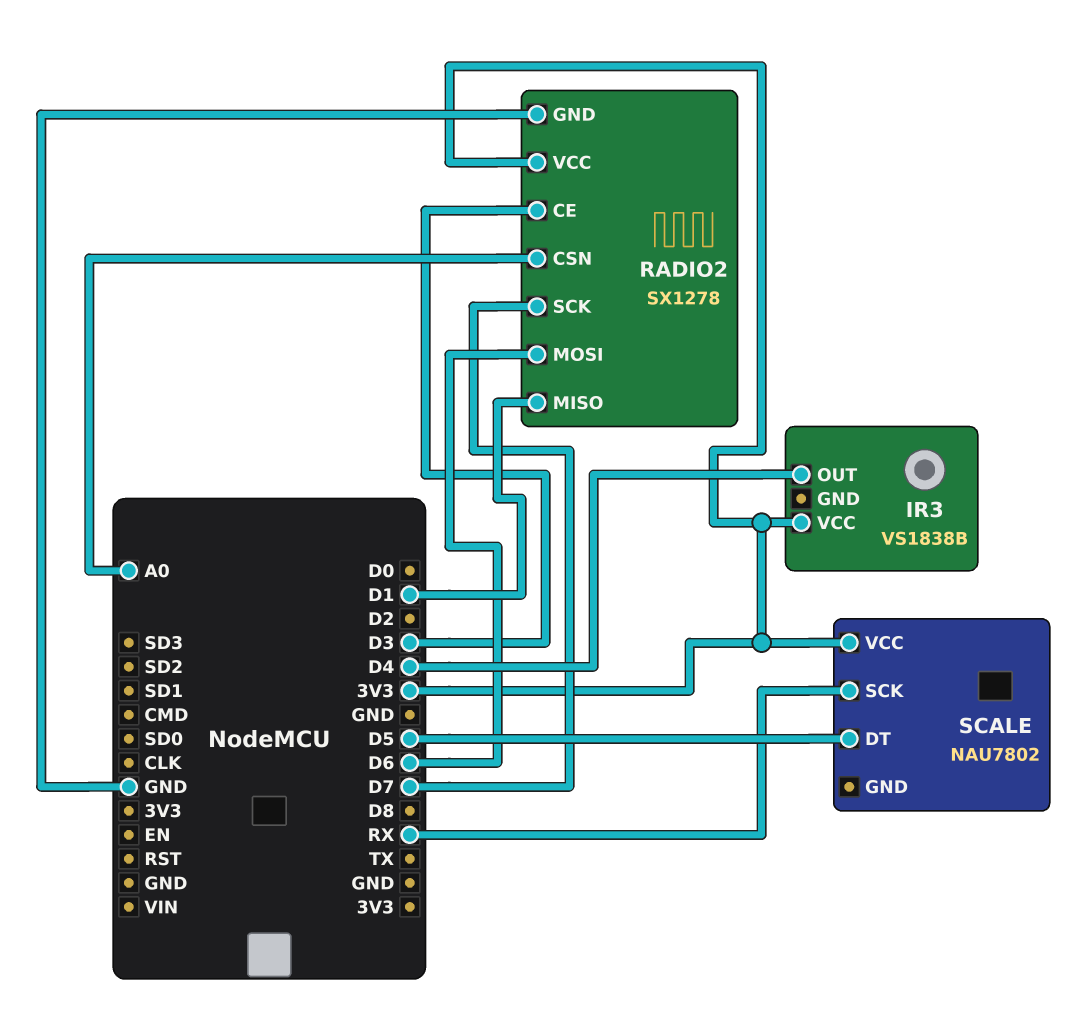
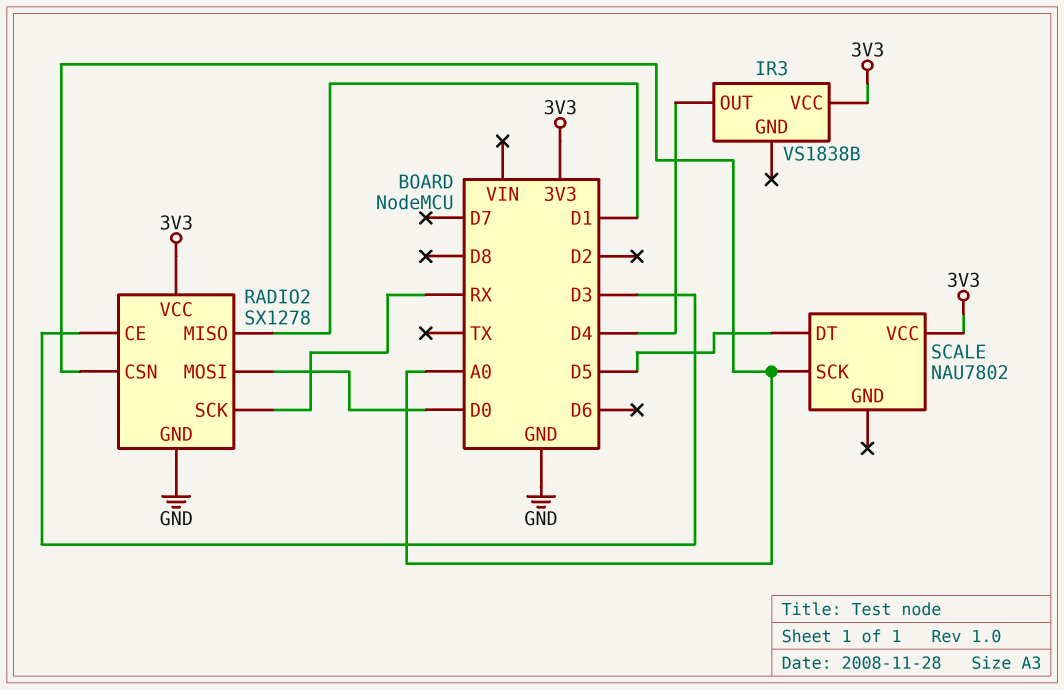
RADIO2 pin MOSI: D6 -> D0
RADIO2 pin SCK: D7 -> RX
SCALE pin SCK: RX -> A0

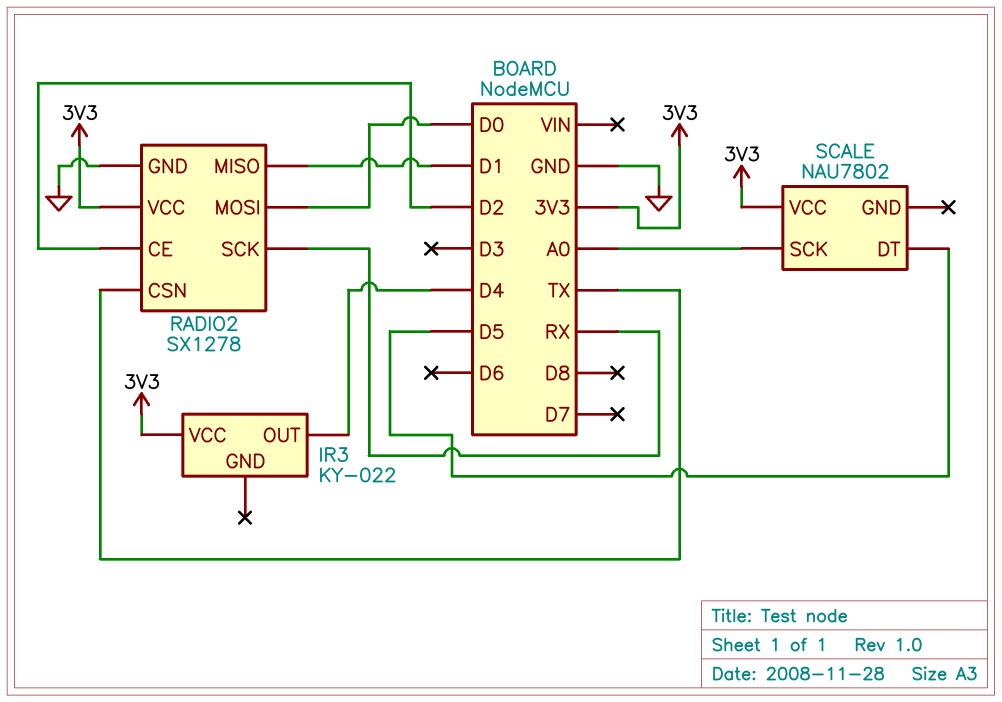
IR3: VS1838B -> KY-022
RADIO2 pin CE: D3 -> D2
RADIO2 pin CSN: A0 -> TX

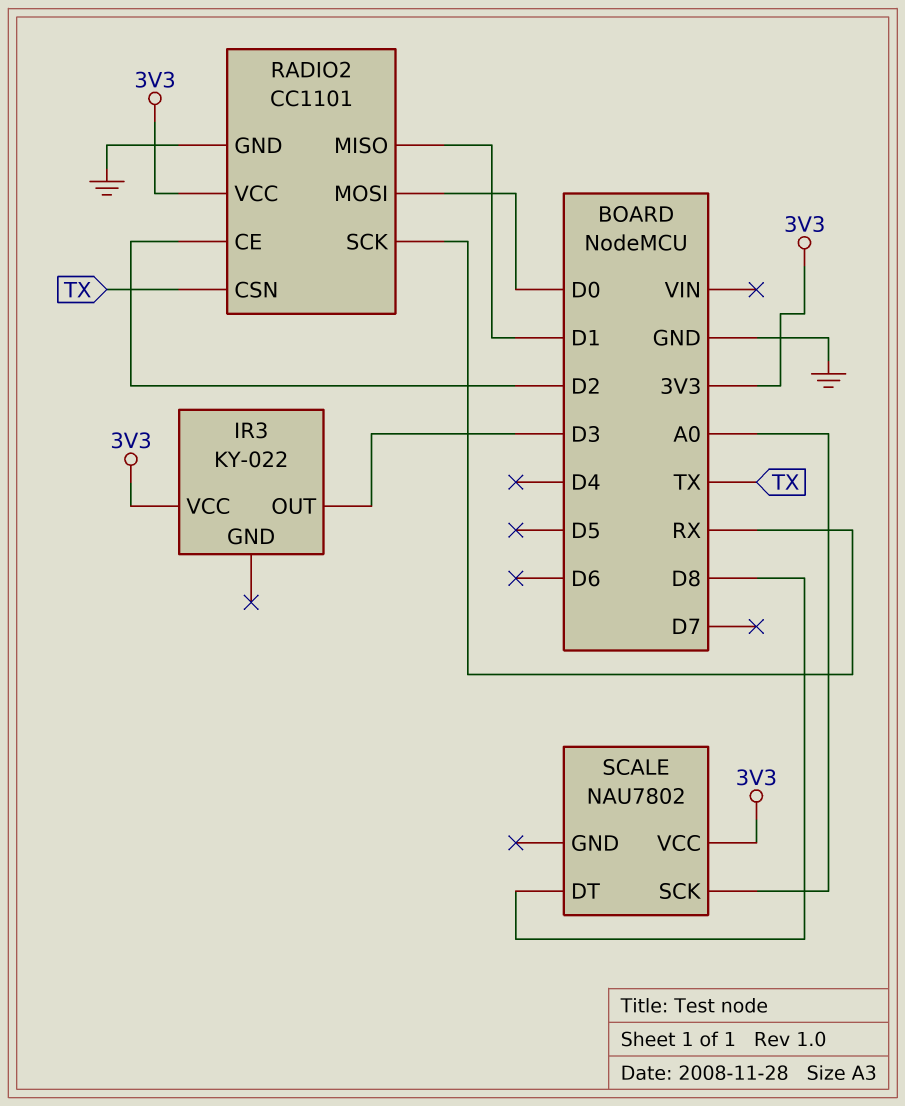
IR3 pin OUT: D4 -> D3
RADIO2: SX1278 -> CC1101
SCALE pin DT: D5 -> D8

